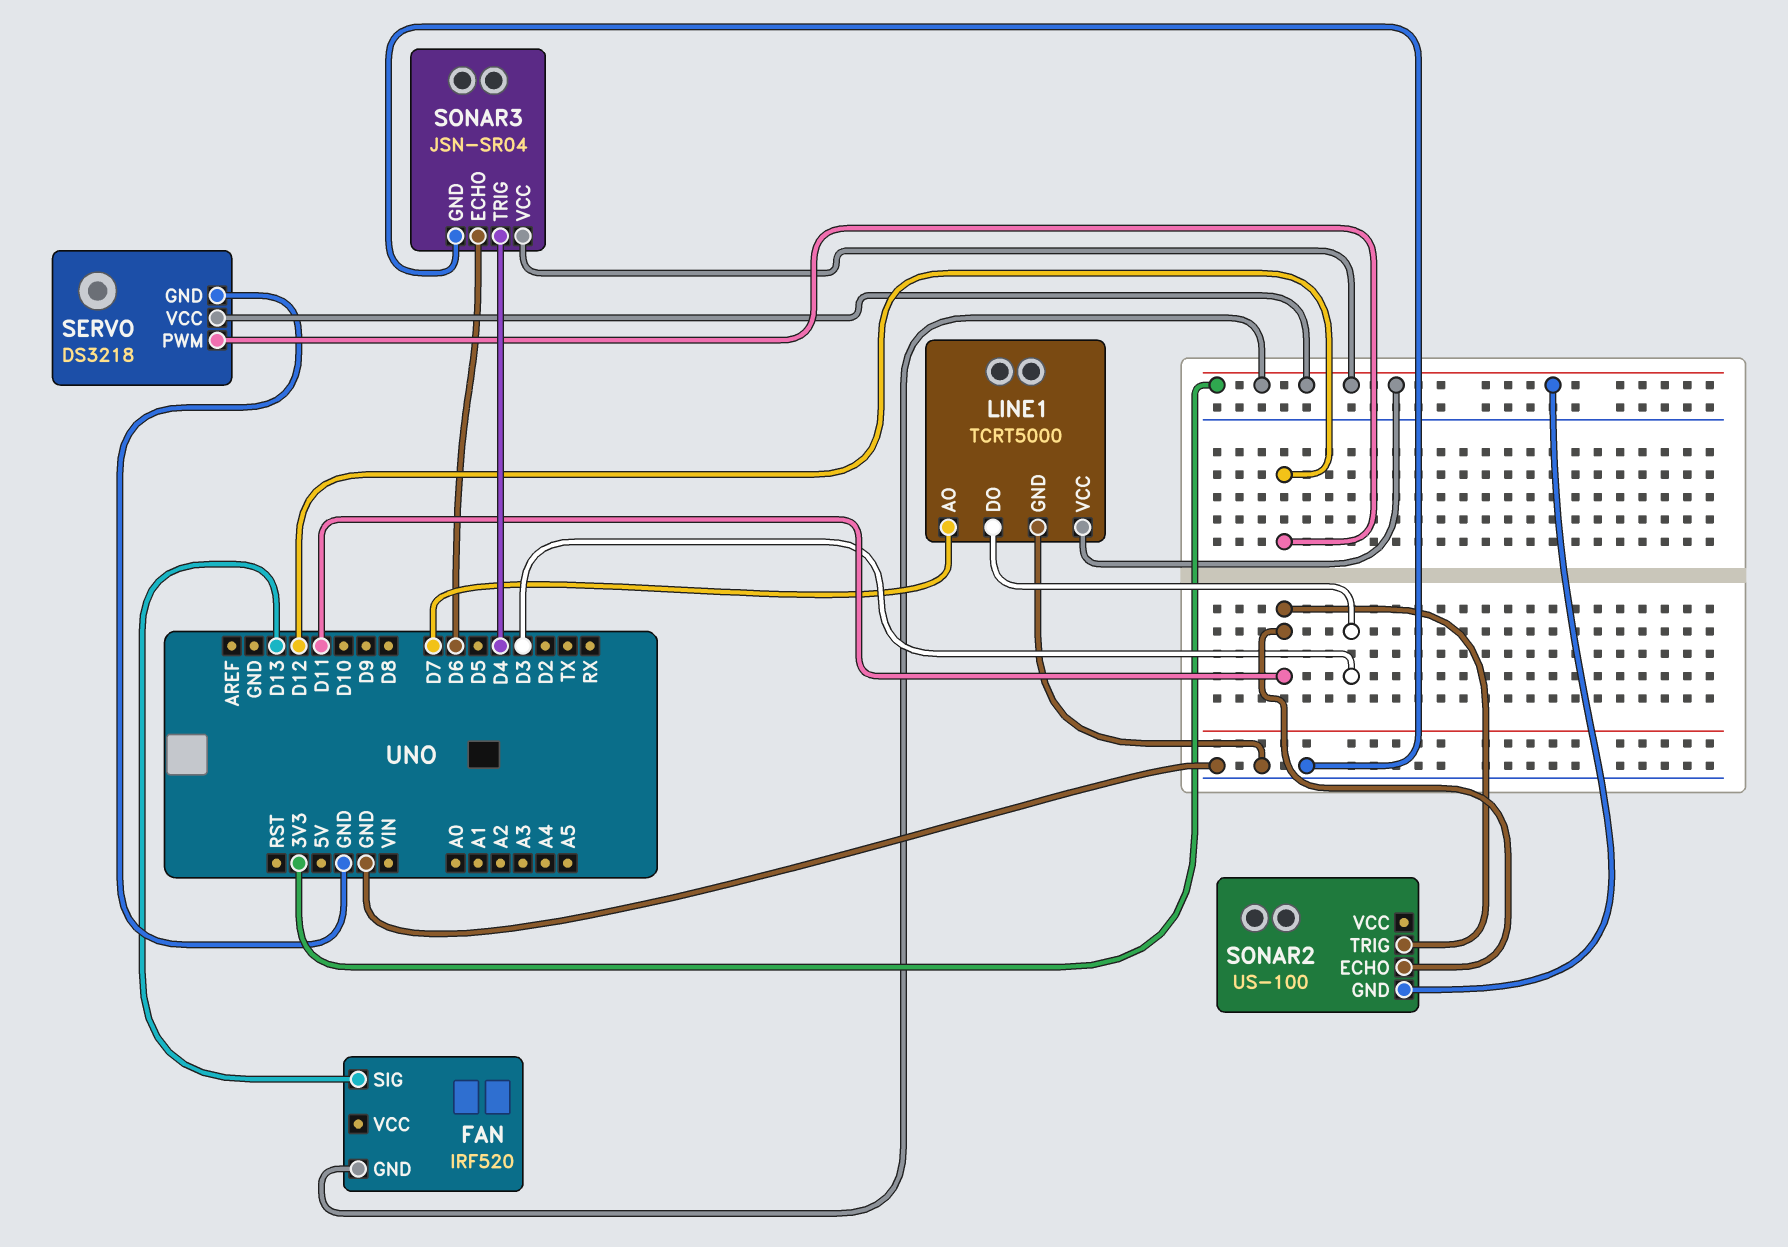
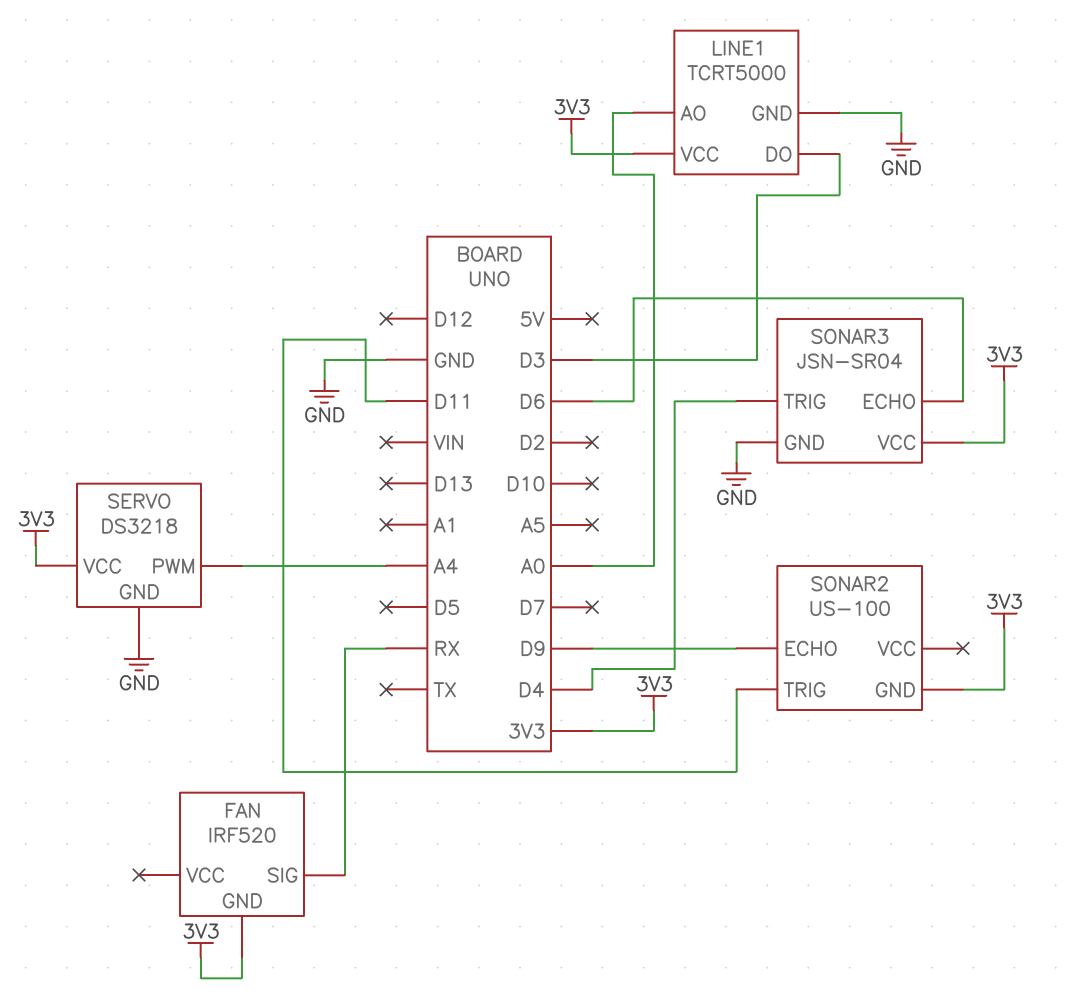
FAN pin SIG: D13 -> RX
LINE1 pin AO: D7 -> A0
SERVO pin PWM: D12 -> A4
SONAR2 pin ECHO: D11 -> D9

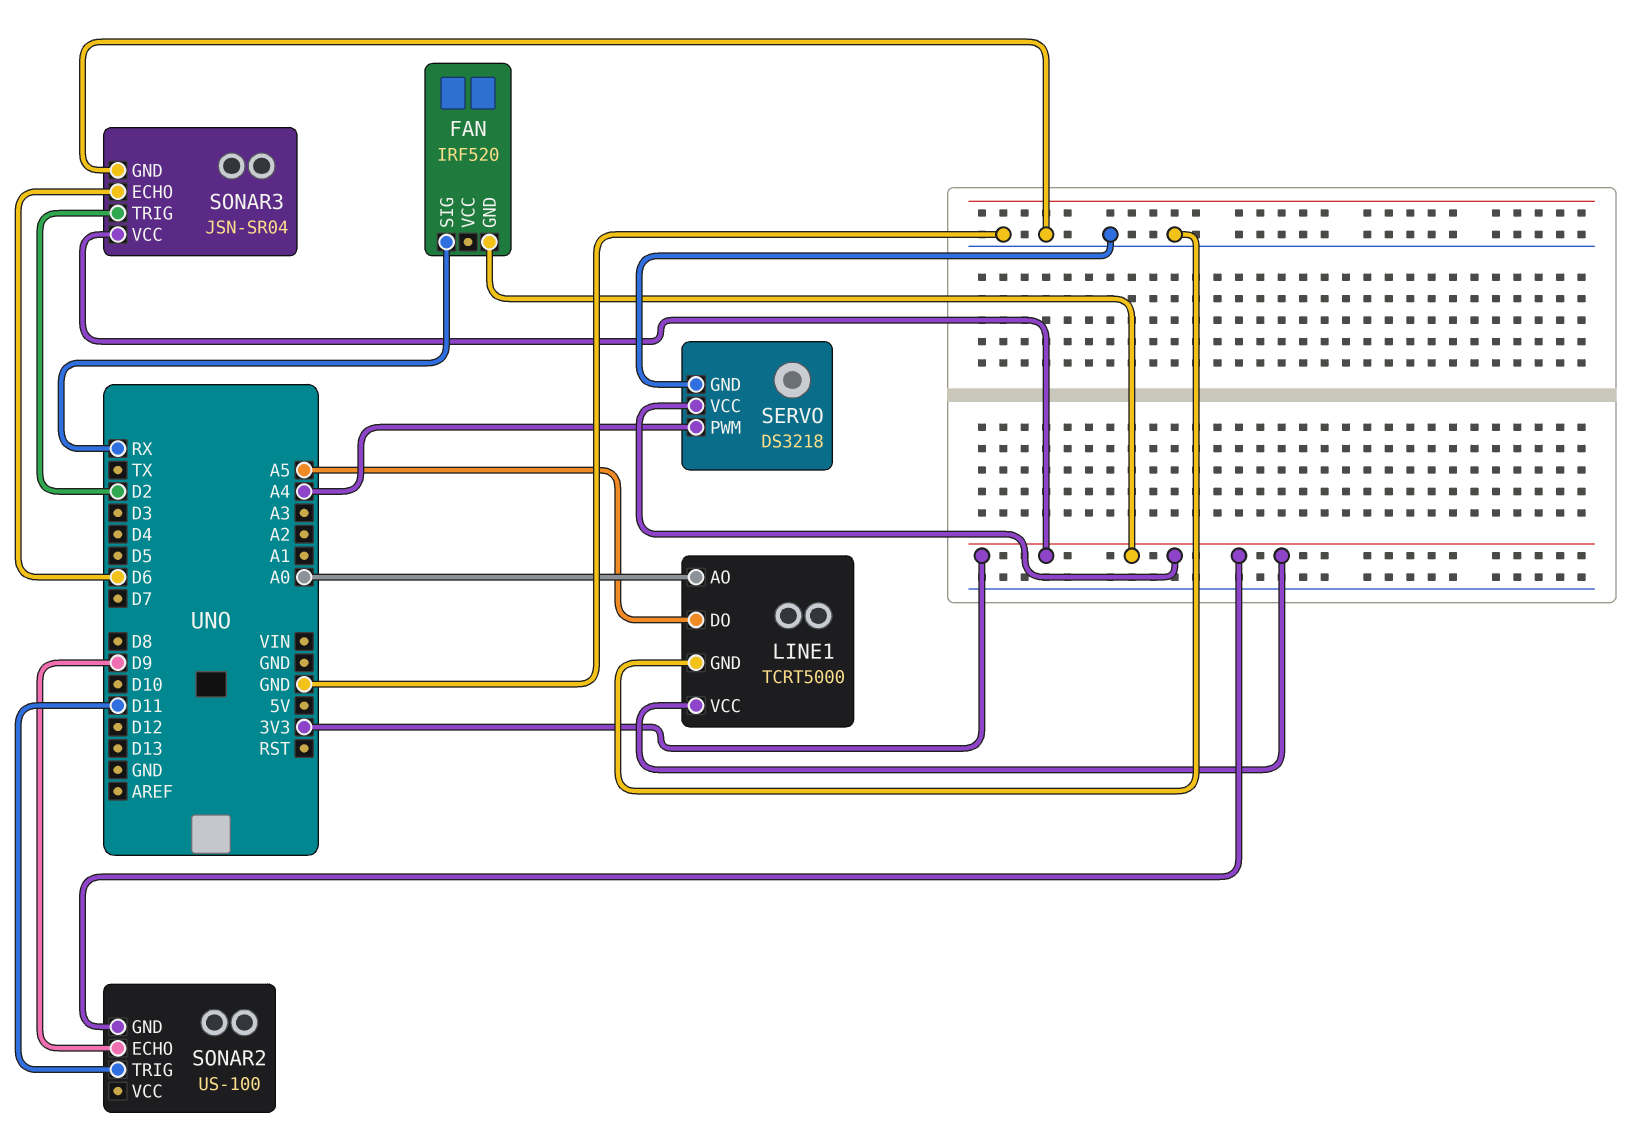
LINE1 pin DO: D3 -> A5
SONAR3 pin TRIG: D4 -> D2

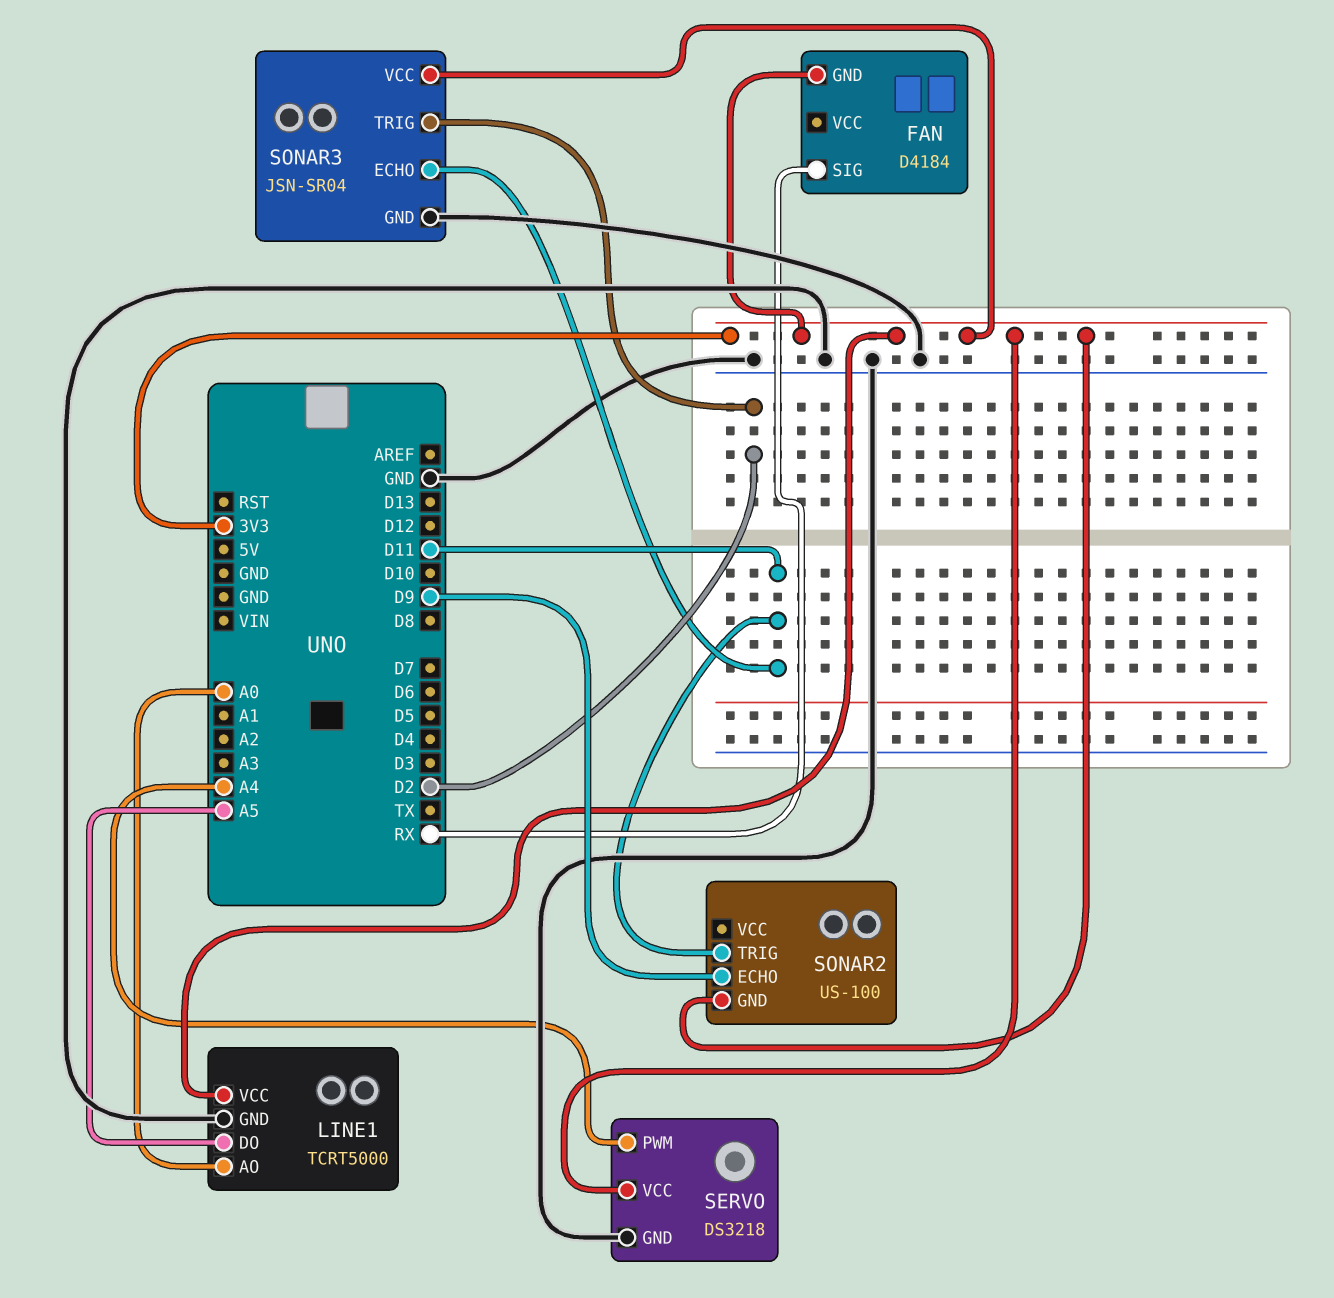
FAN: IRF520 -> D4184
SONAR3 pin ECHO: D6 -> D11

